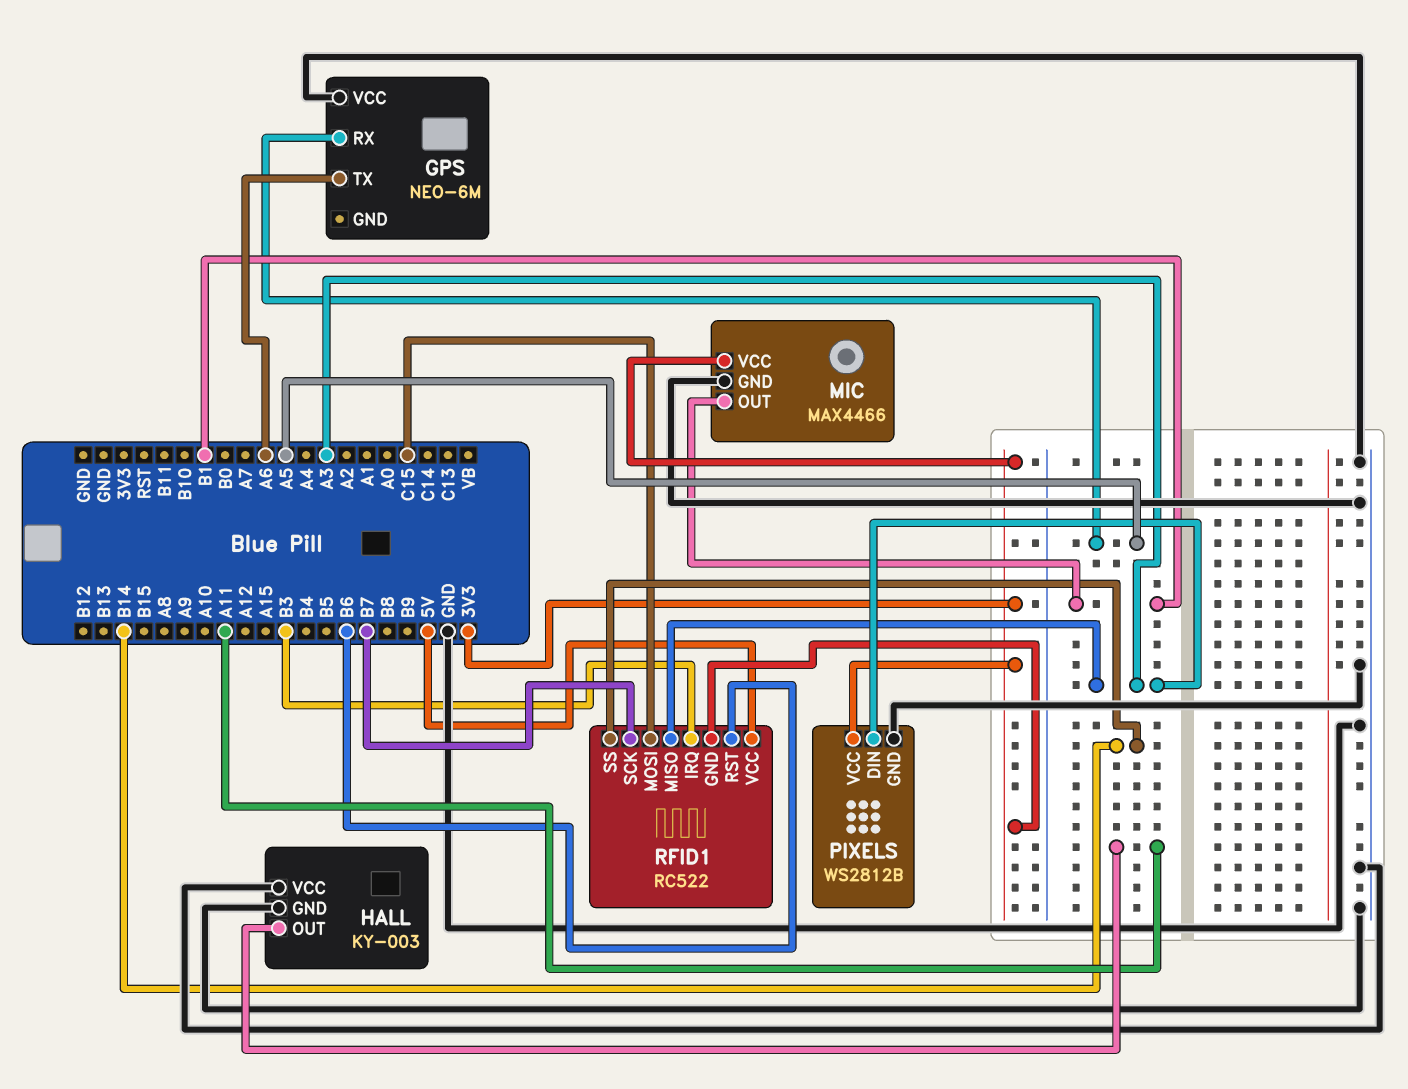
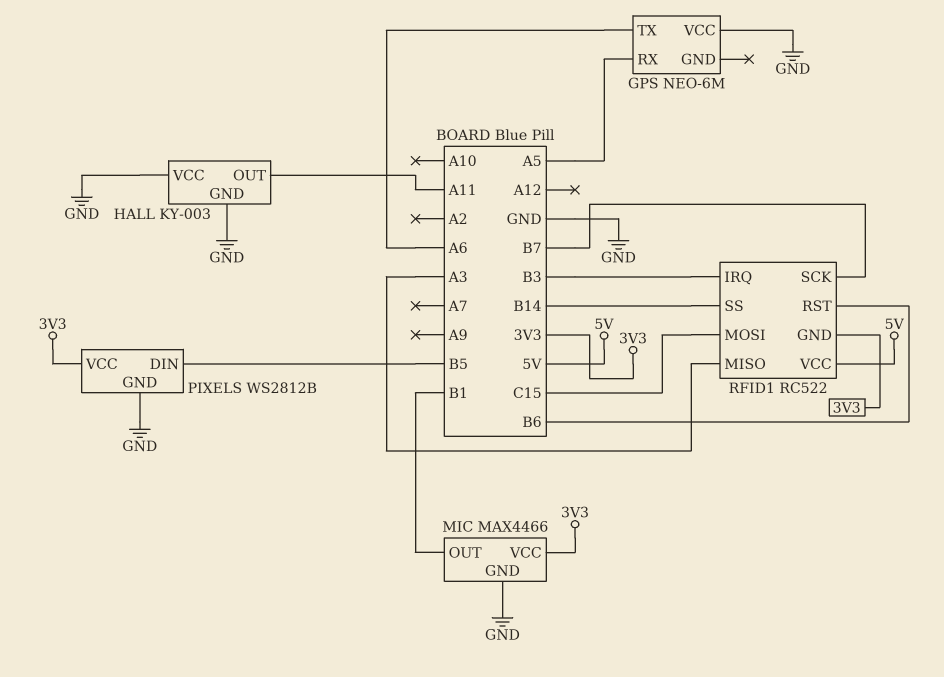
PIXELS pin DIN: A3 -> B5

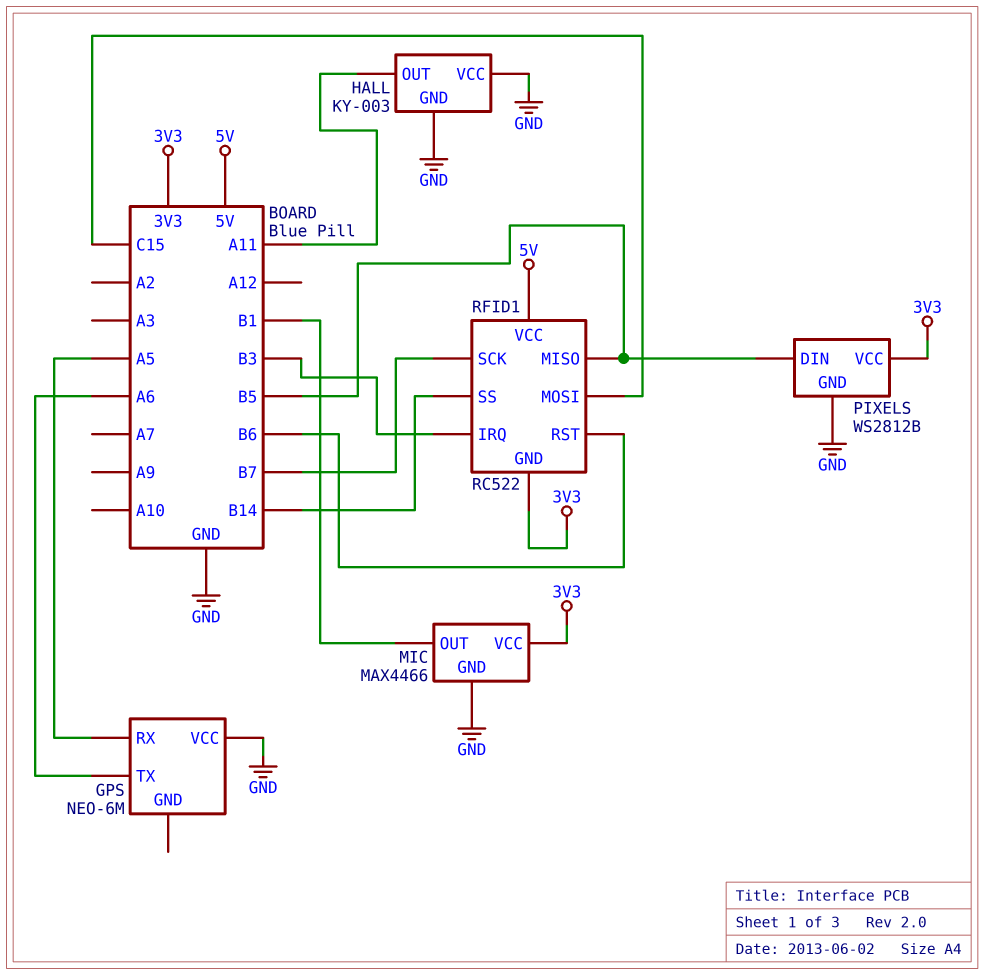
RFID1 pin MISO: A3 -> B5

